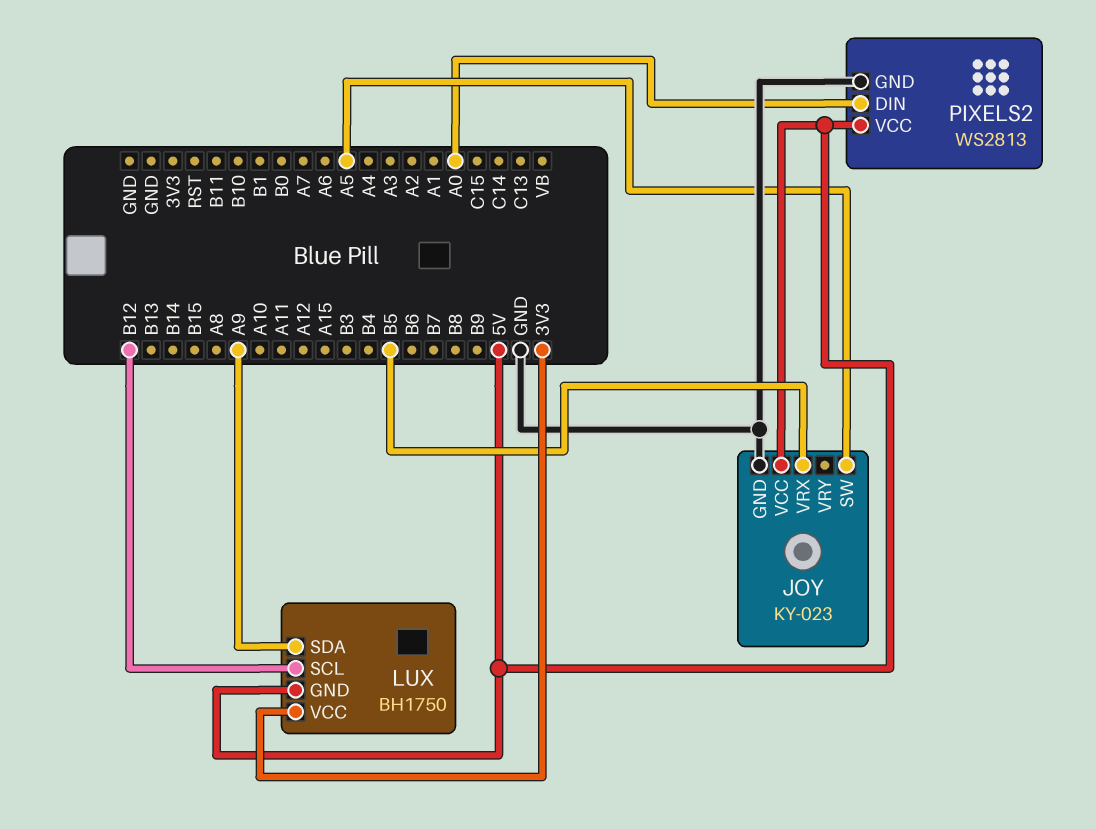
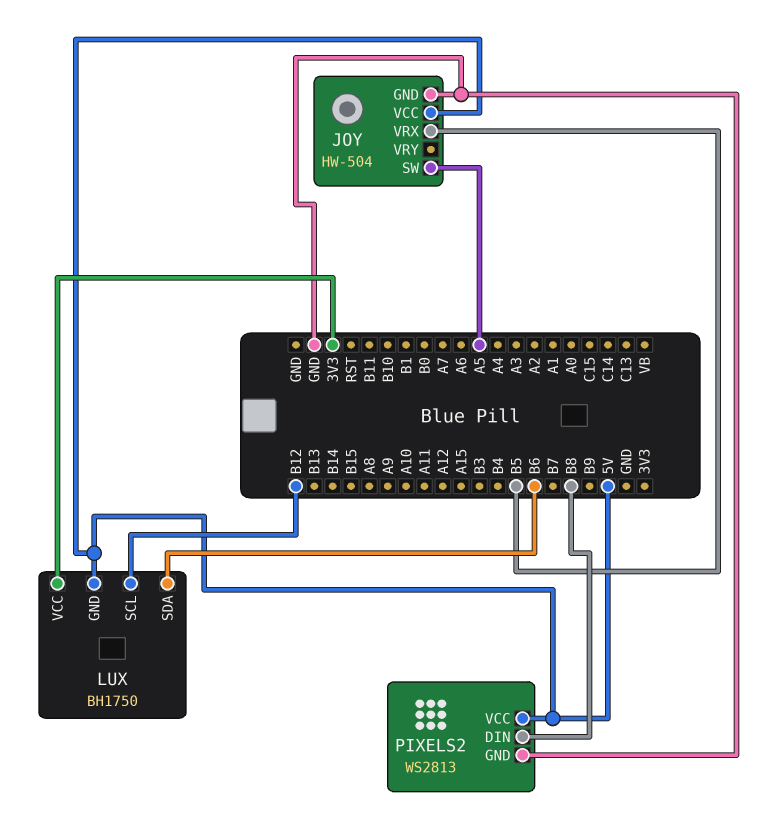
JOY: KY-023 -> HW-504
LUX pin SDA: A9 -> B6
PIXELS2 pin DIN: A0 -> B8

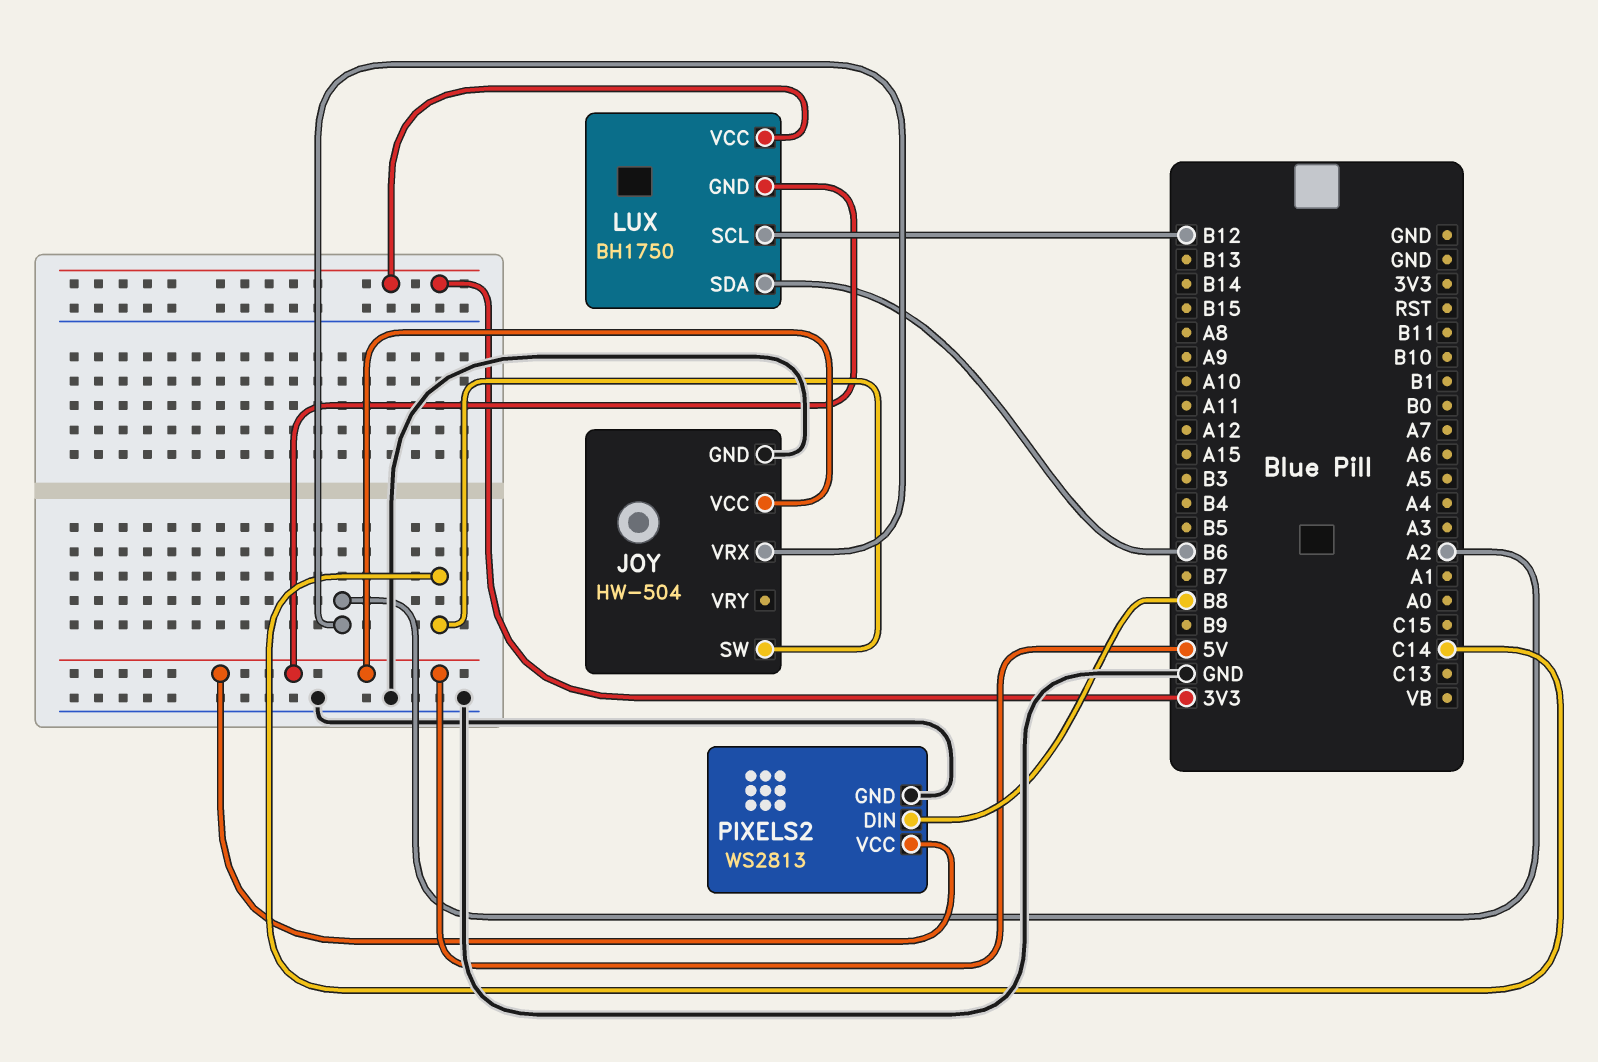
JOY pin SW: A5 -> C14
JOY pin VRX: B5 -> A2

